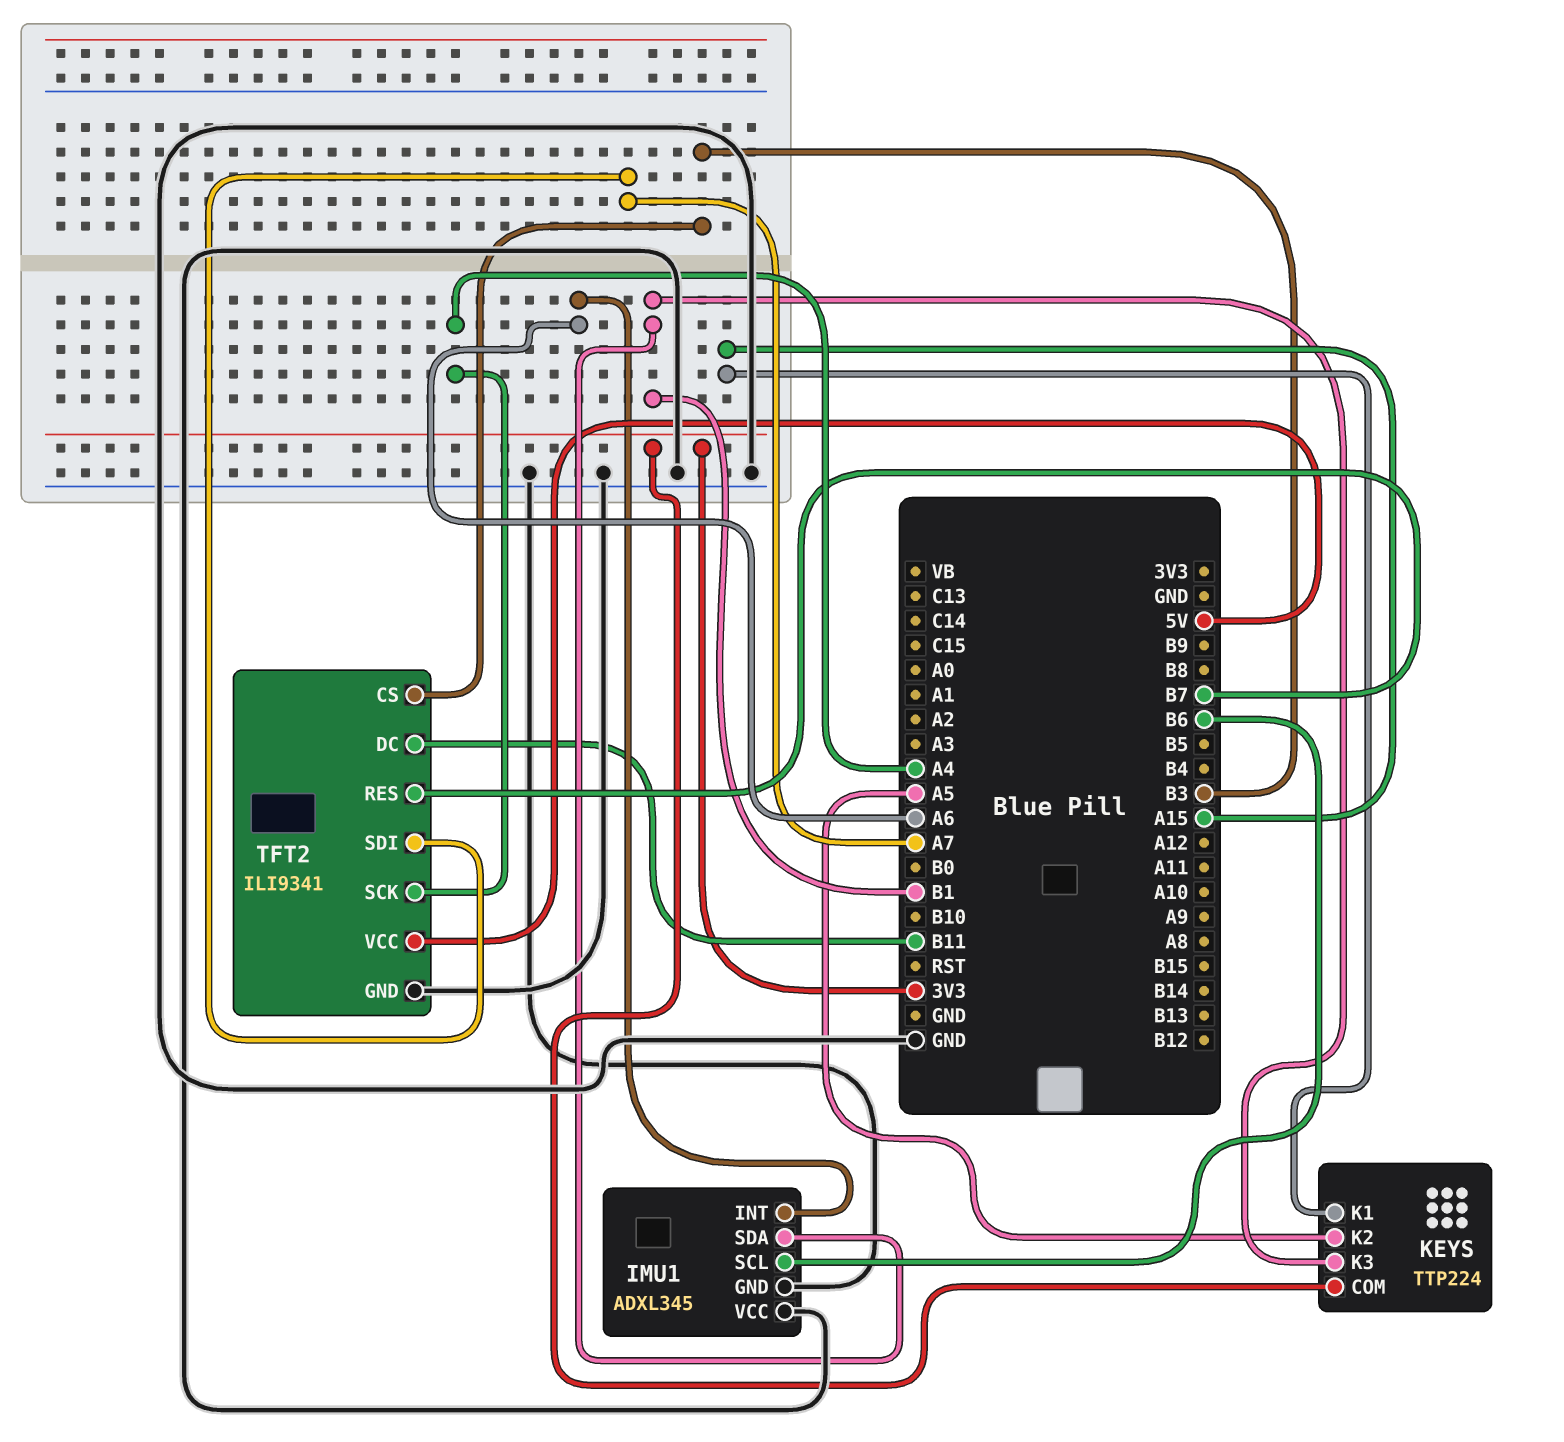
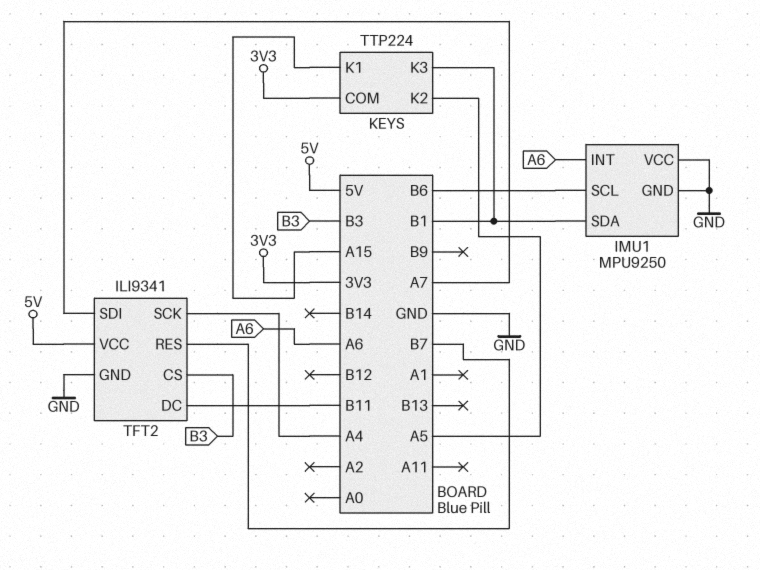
IMU1: ADXL345 -> MPU9250

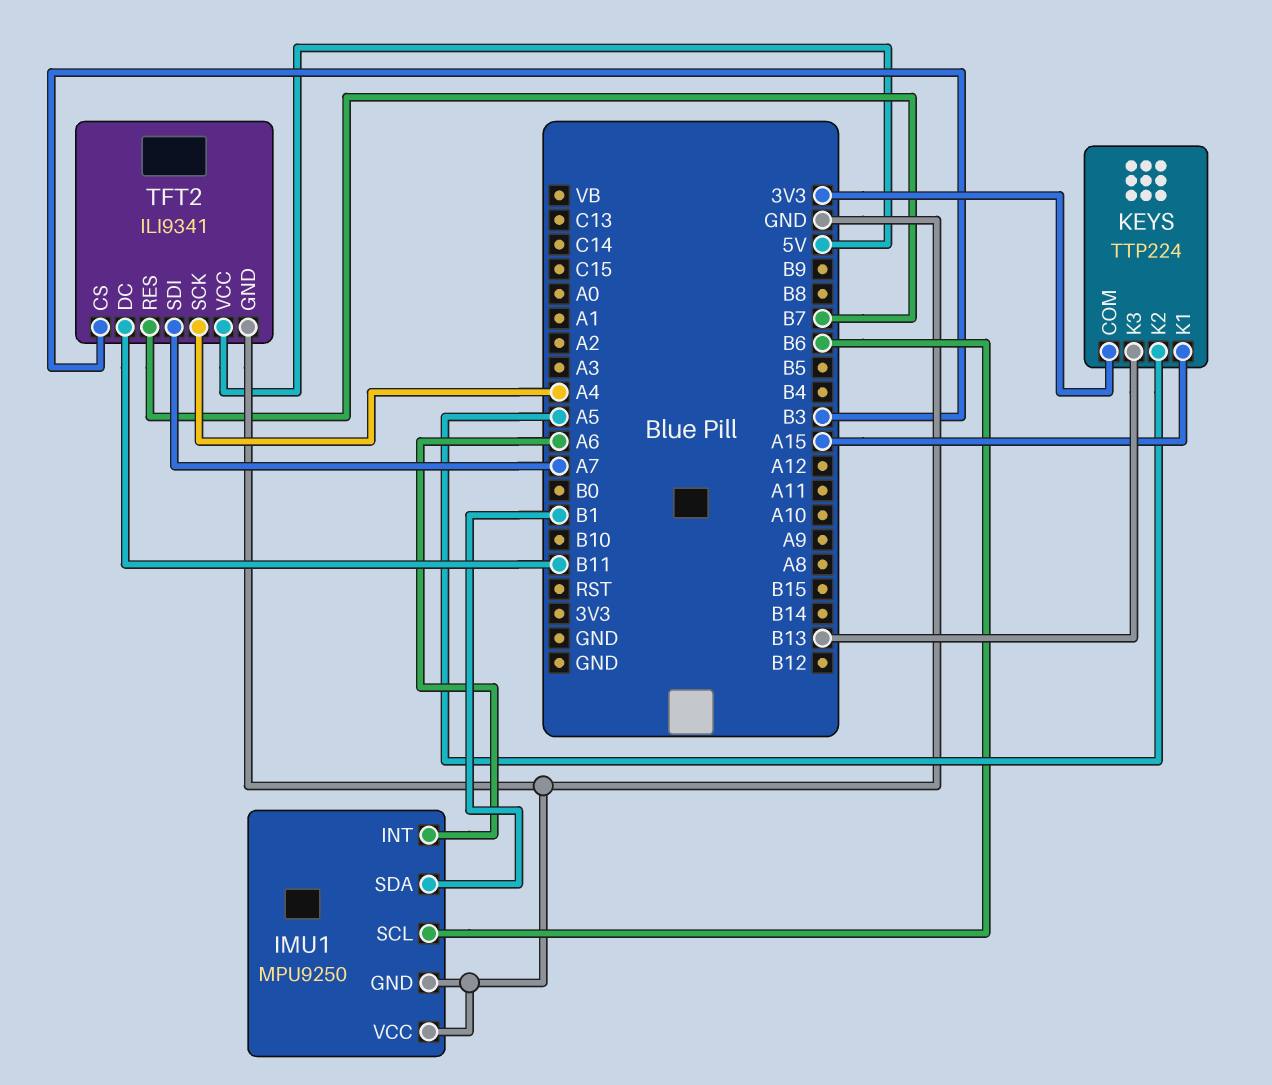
KEYS pin K3: B1 -> B13

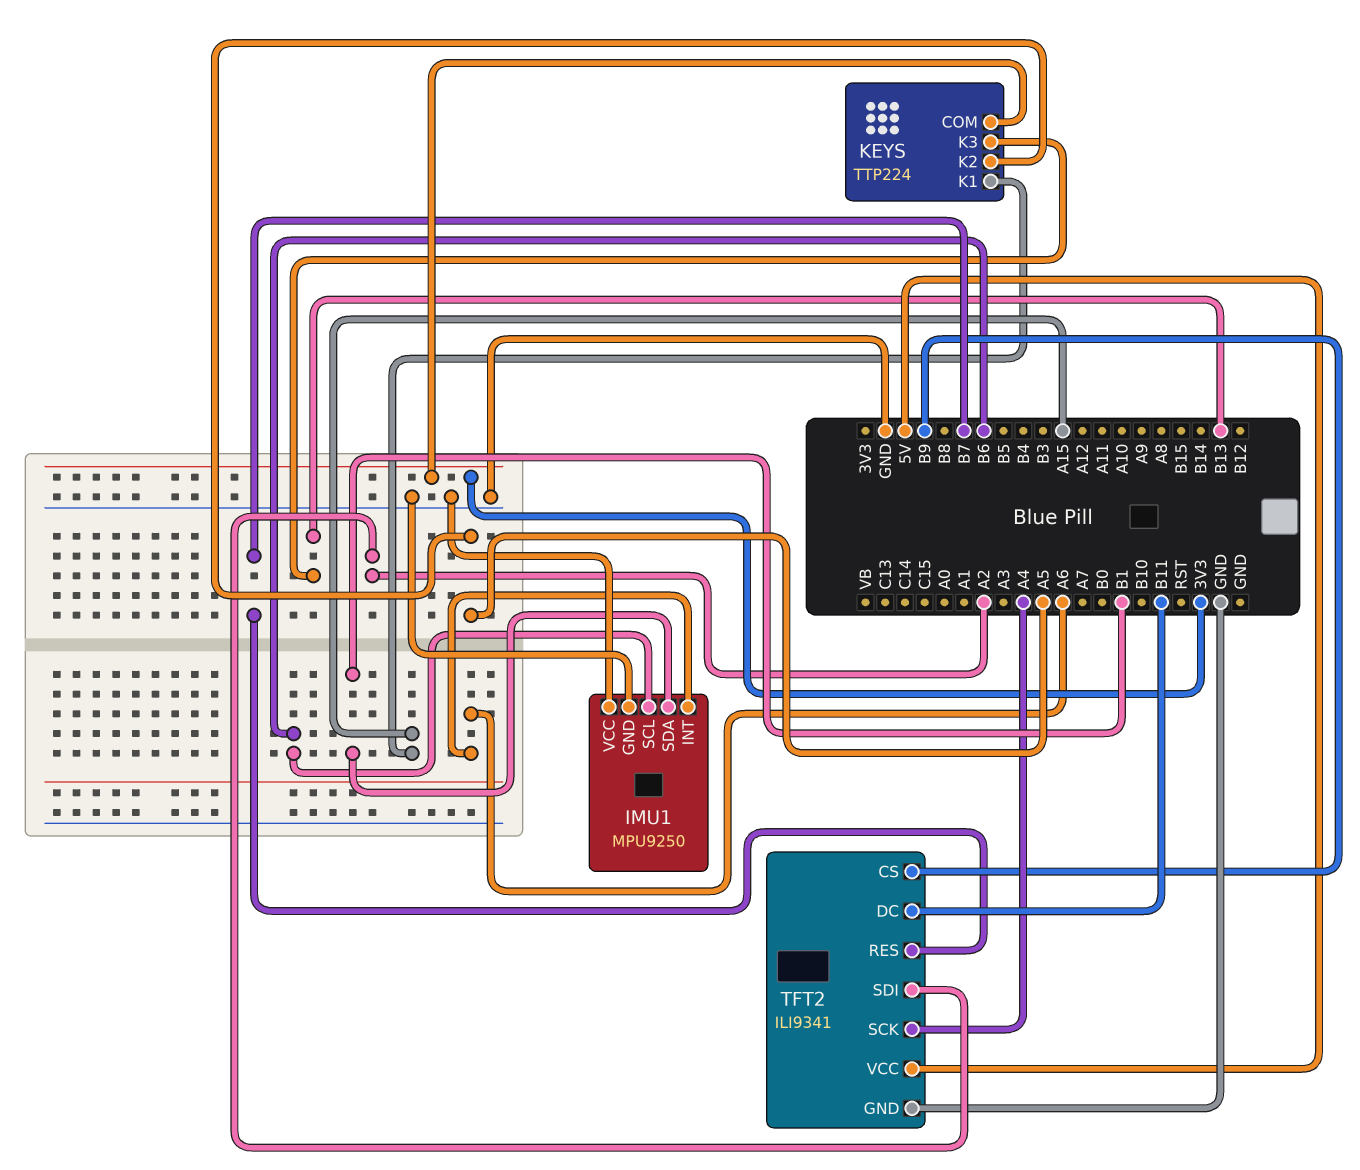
TFT2 pin CS: B3 -> B9
TFT2 pin SDI: A7 -> A2

